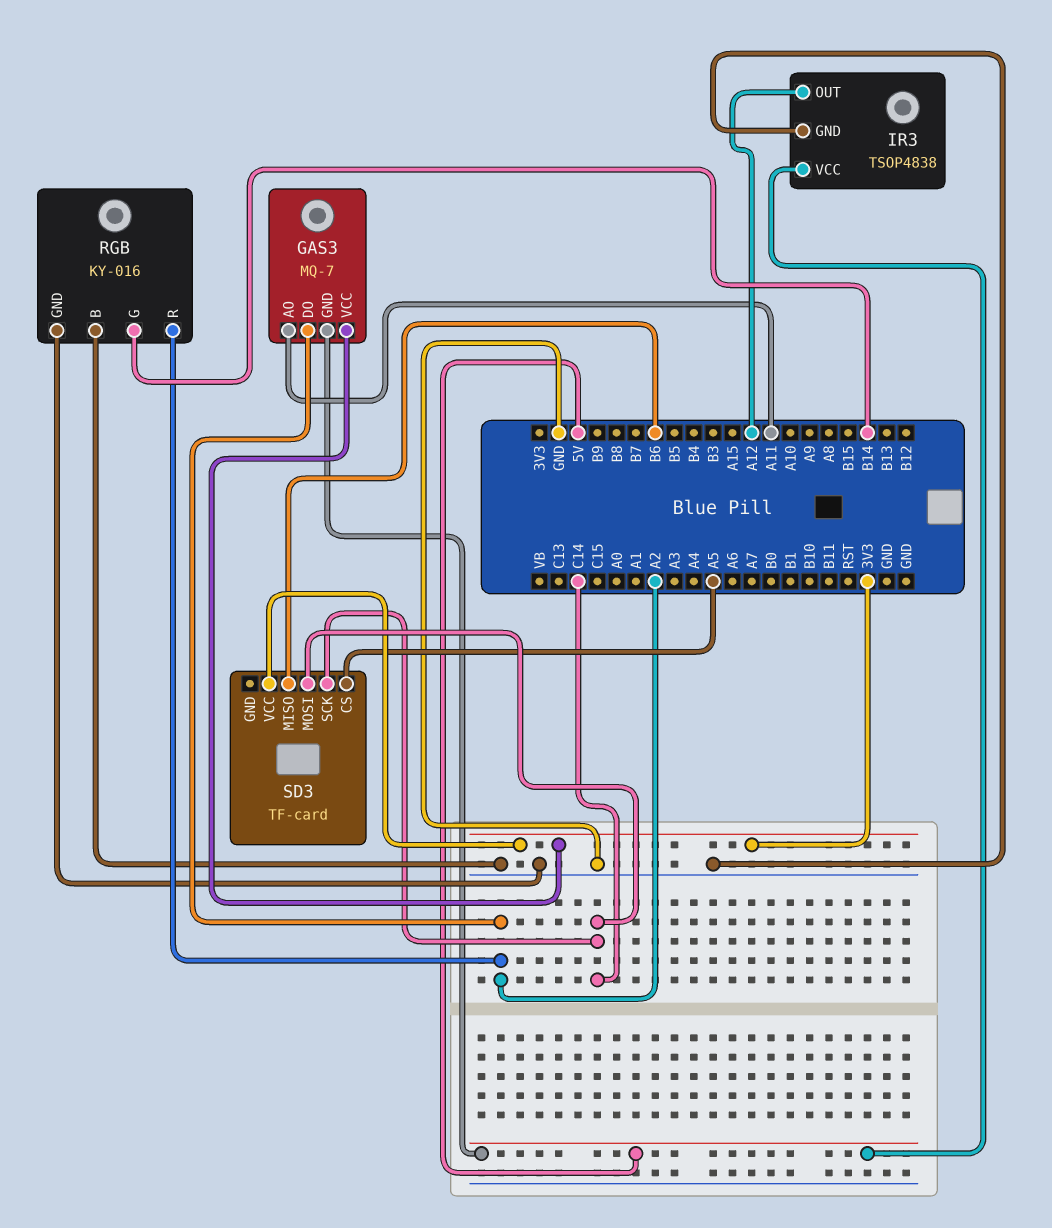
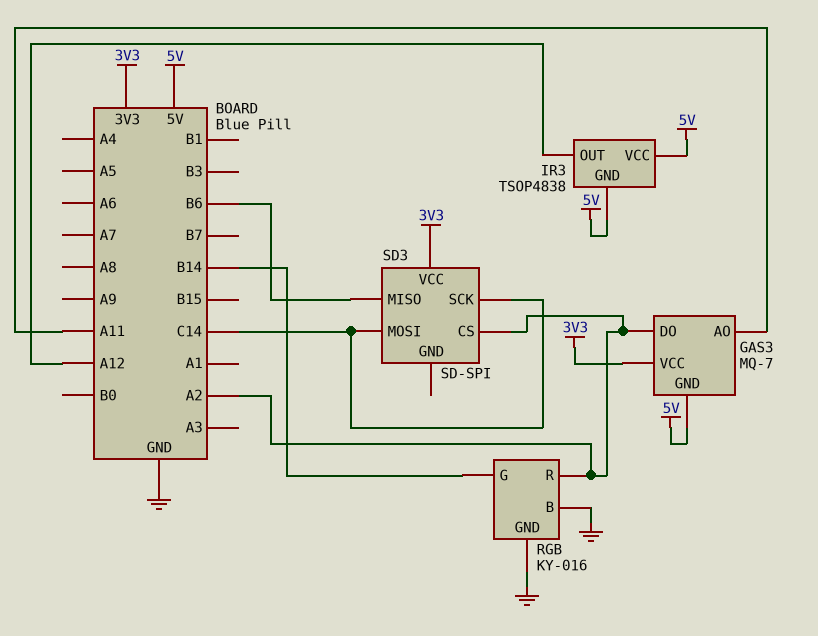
IR3 pin GND: GND -> 5V
SD3: TF-card -> SD-SPI
SD3 pin CS: A5 -> A2

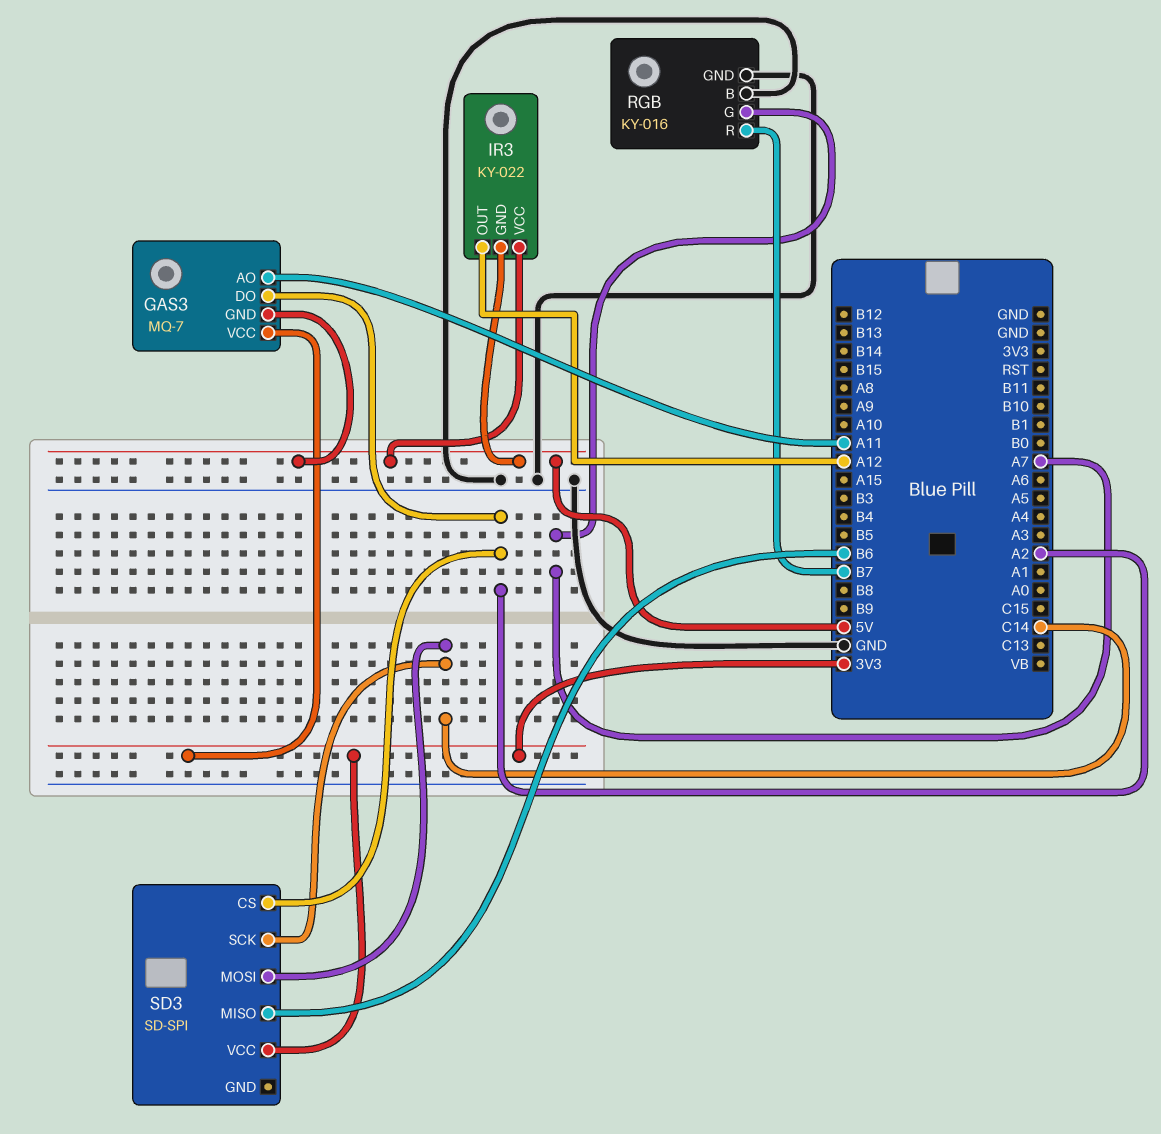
IR3: TSOP4838 -> KY-022
RGB pin G: B14 -> A7
RGB pin R: A2 -> B7

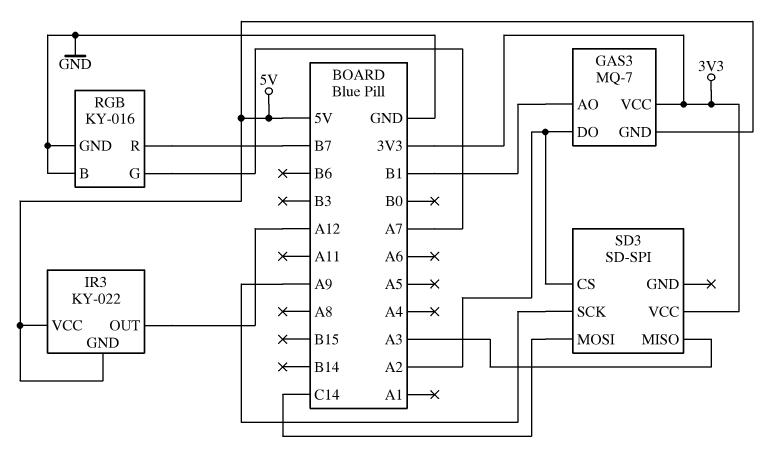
GAS3 pin AO: A11 -> B1
SD3 pin MISO: B6 -> A3
SD3 pin SCK: C14 -> A9

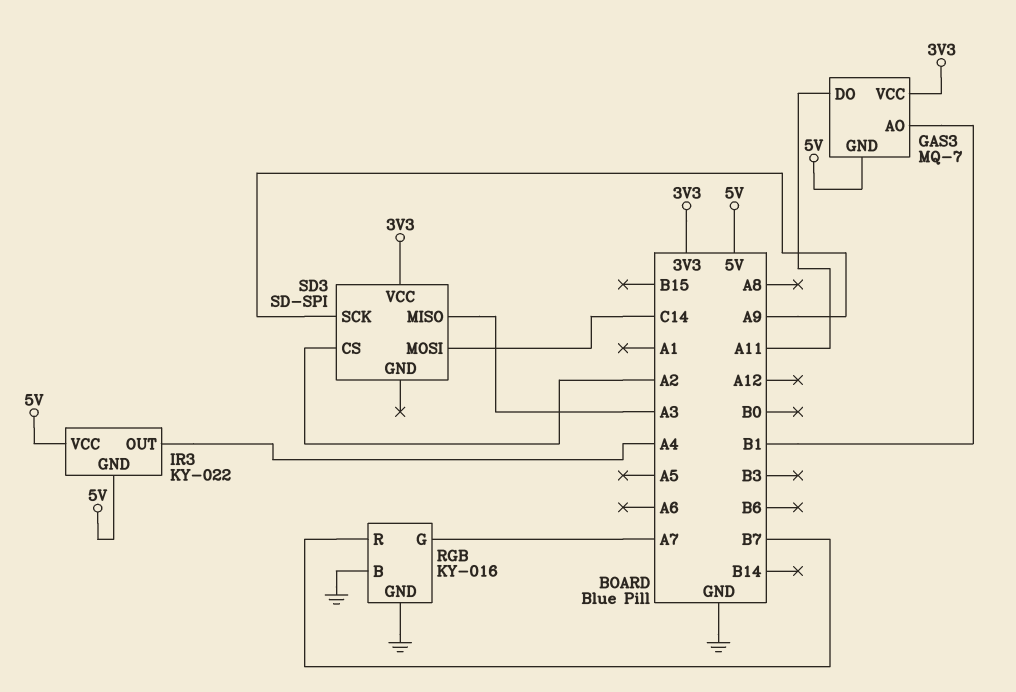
GAS3 pin DO: A2 -> A11
IR3 pin OUT: A12 -> A4

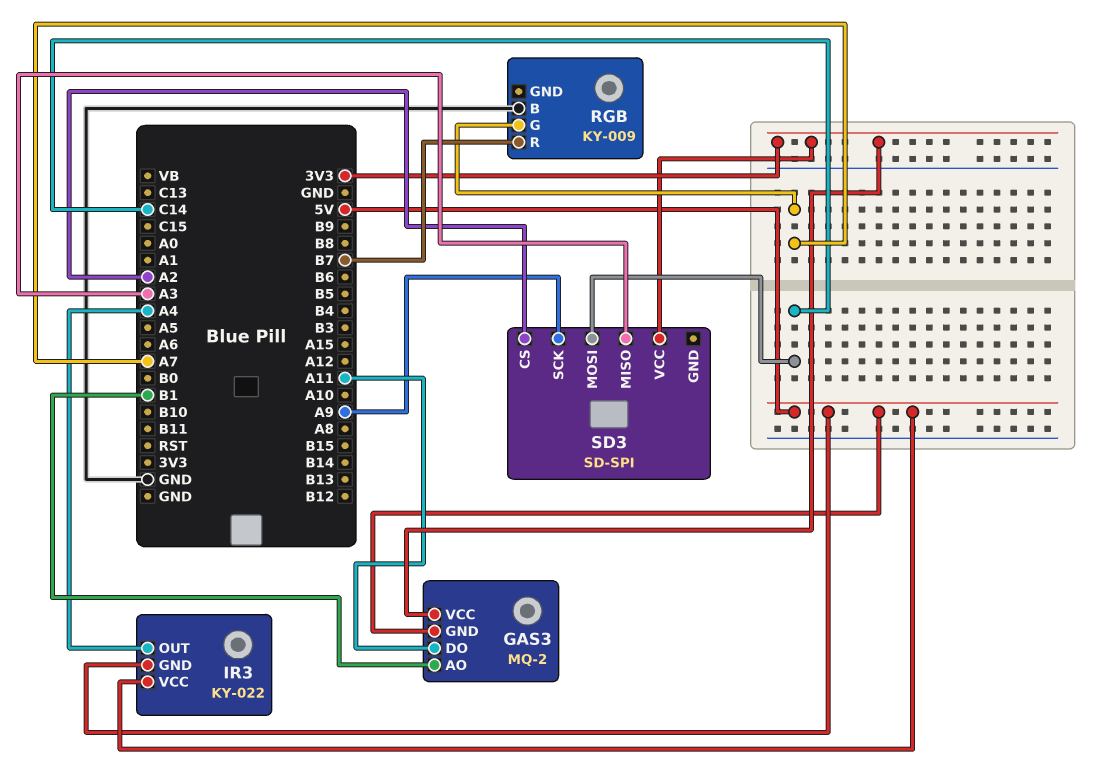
GAS3: MQ-7 -> MQ-2
RGB: KY-016 -> KY-009
RGB pin GND: GND -> none

